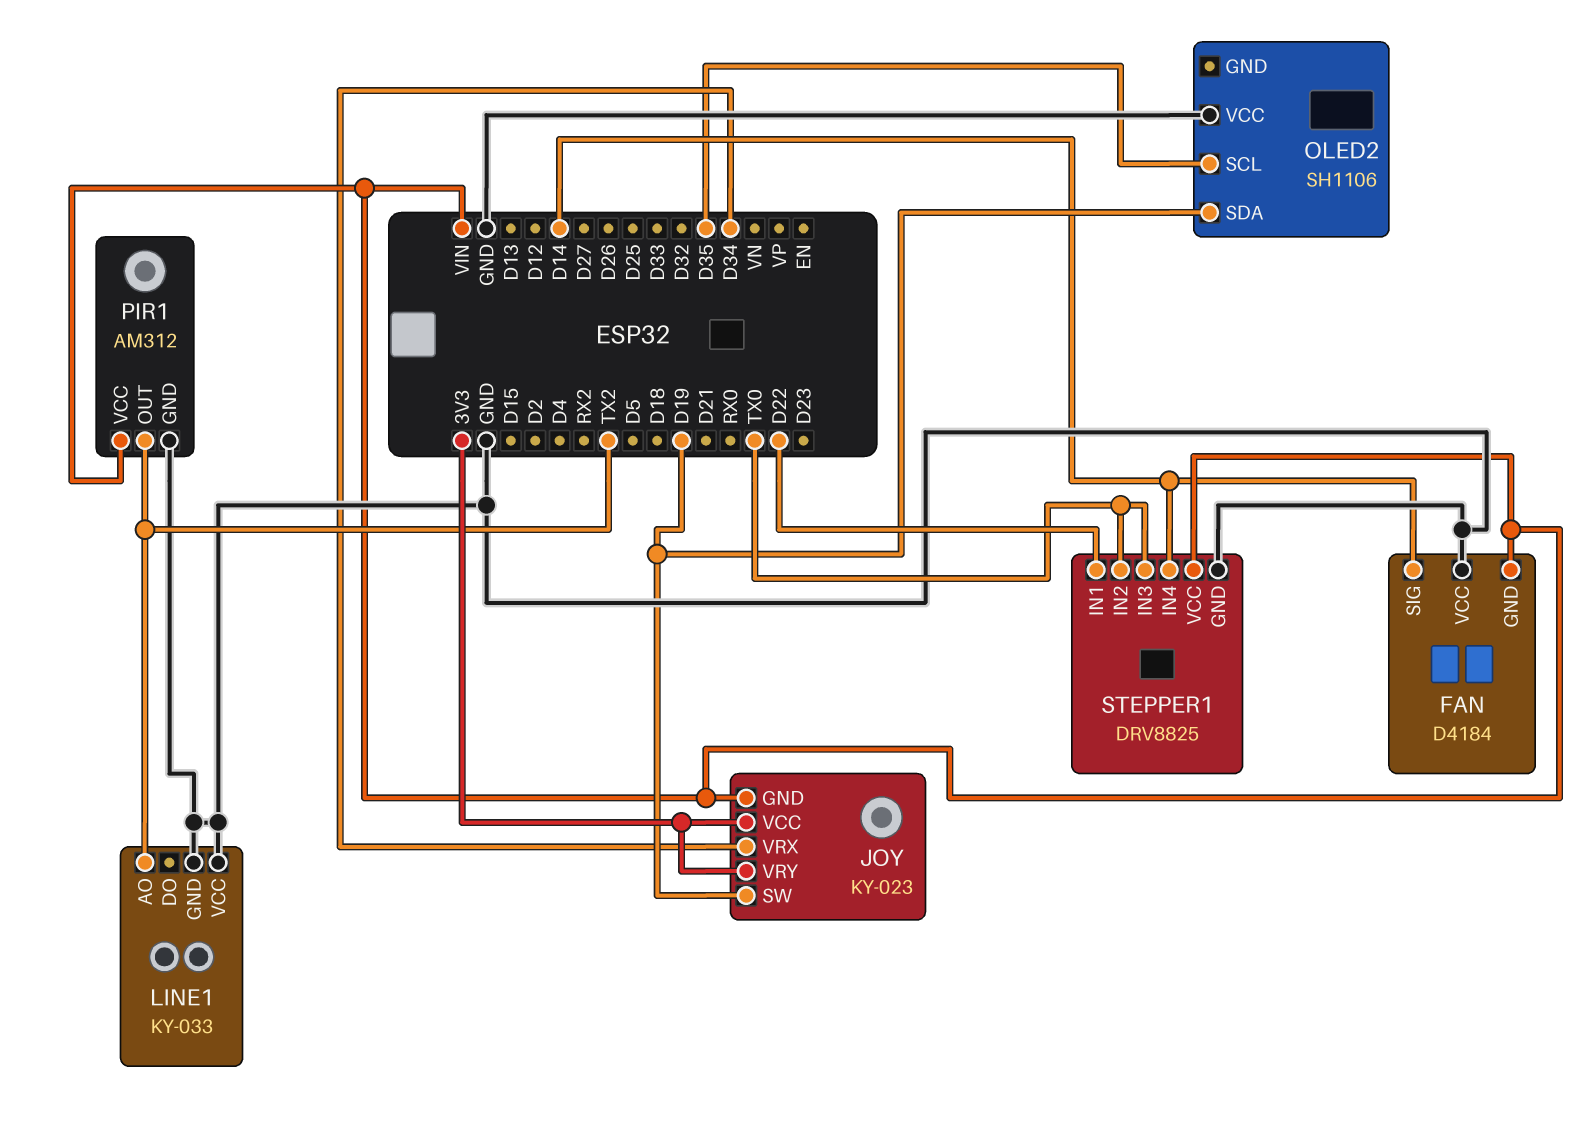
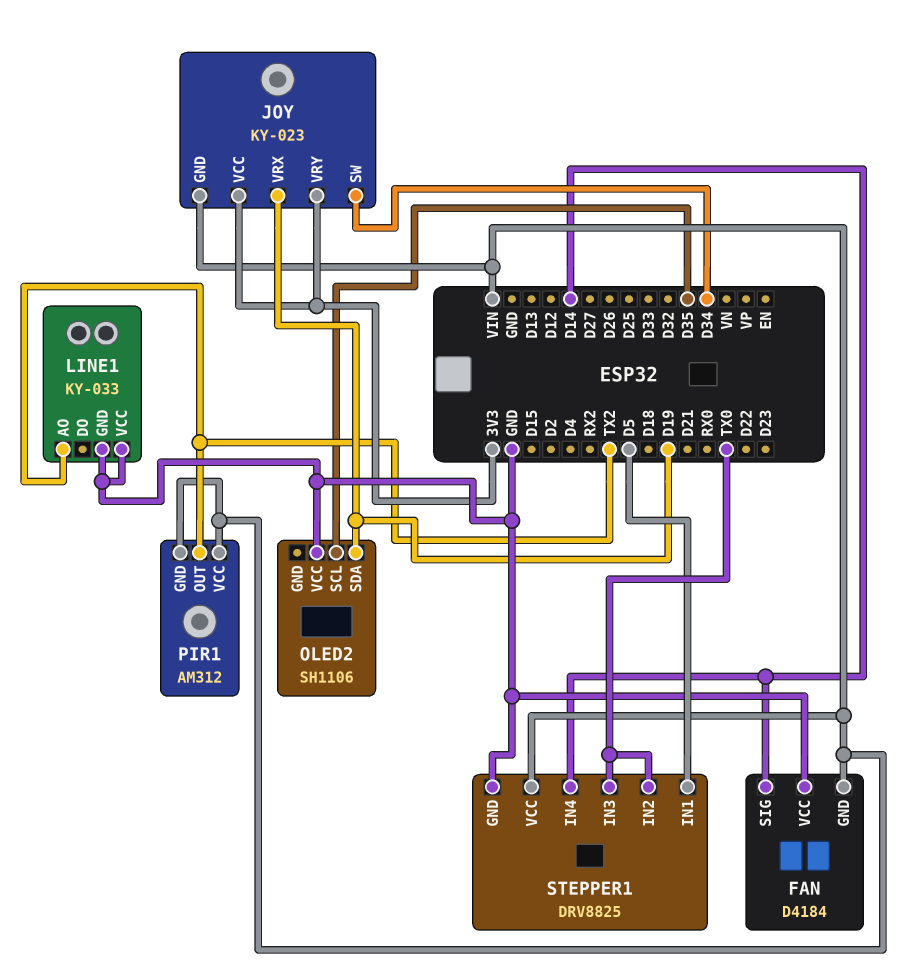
JOY pin SW: D19 -> D34
JOY pin VRX: D34 -> D19
PIR1 pin GND: GND -> VIN
STEPPER1 pin IN1: D22 -> D5

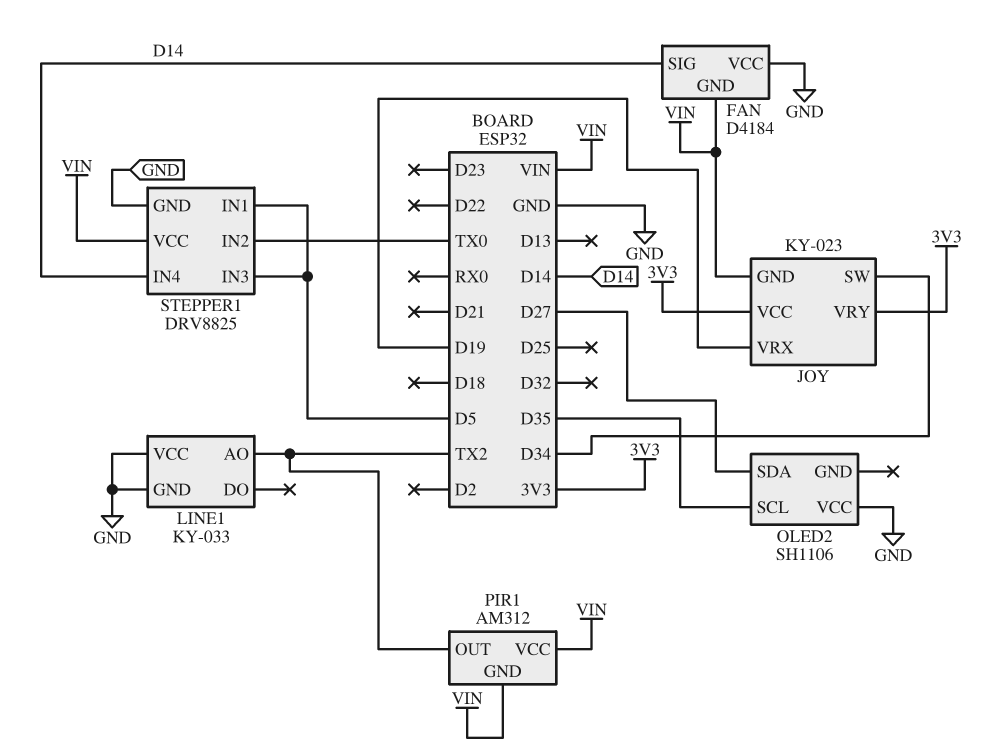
OLED2 pin SDA: D19 -> D27
STEPPER1 pin IN3: TX0 -> D5

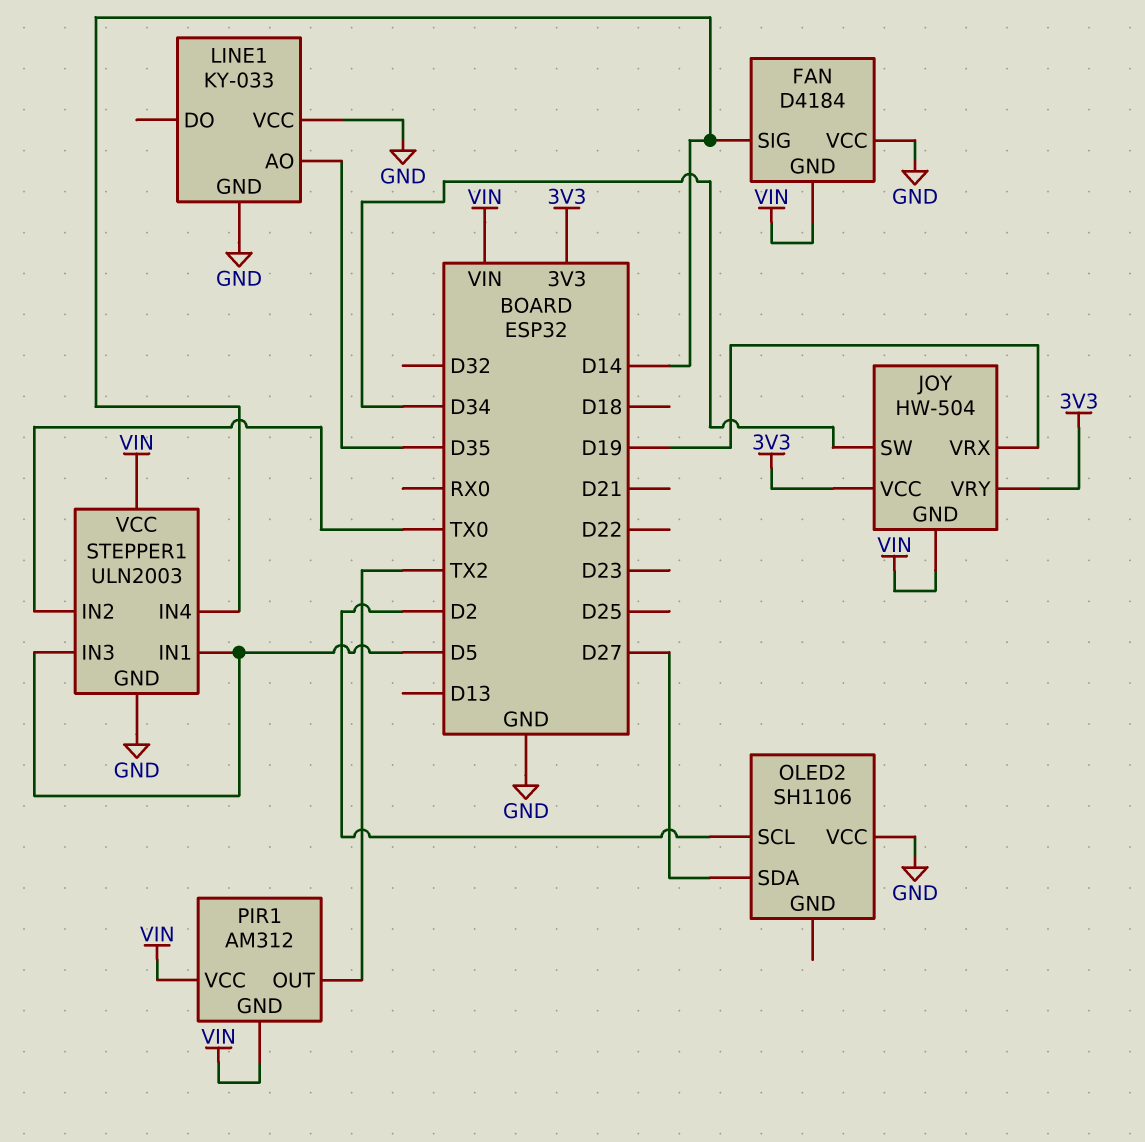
JOY: KY-023 -> HW-504
LINE1 pin AO: TX2 -> D35
OLED2 pin SCL: D35 -> D2
STEPPER1: DRV8825 -> ULN2003

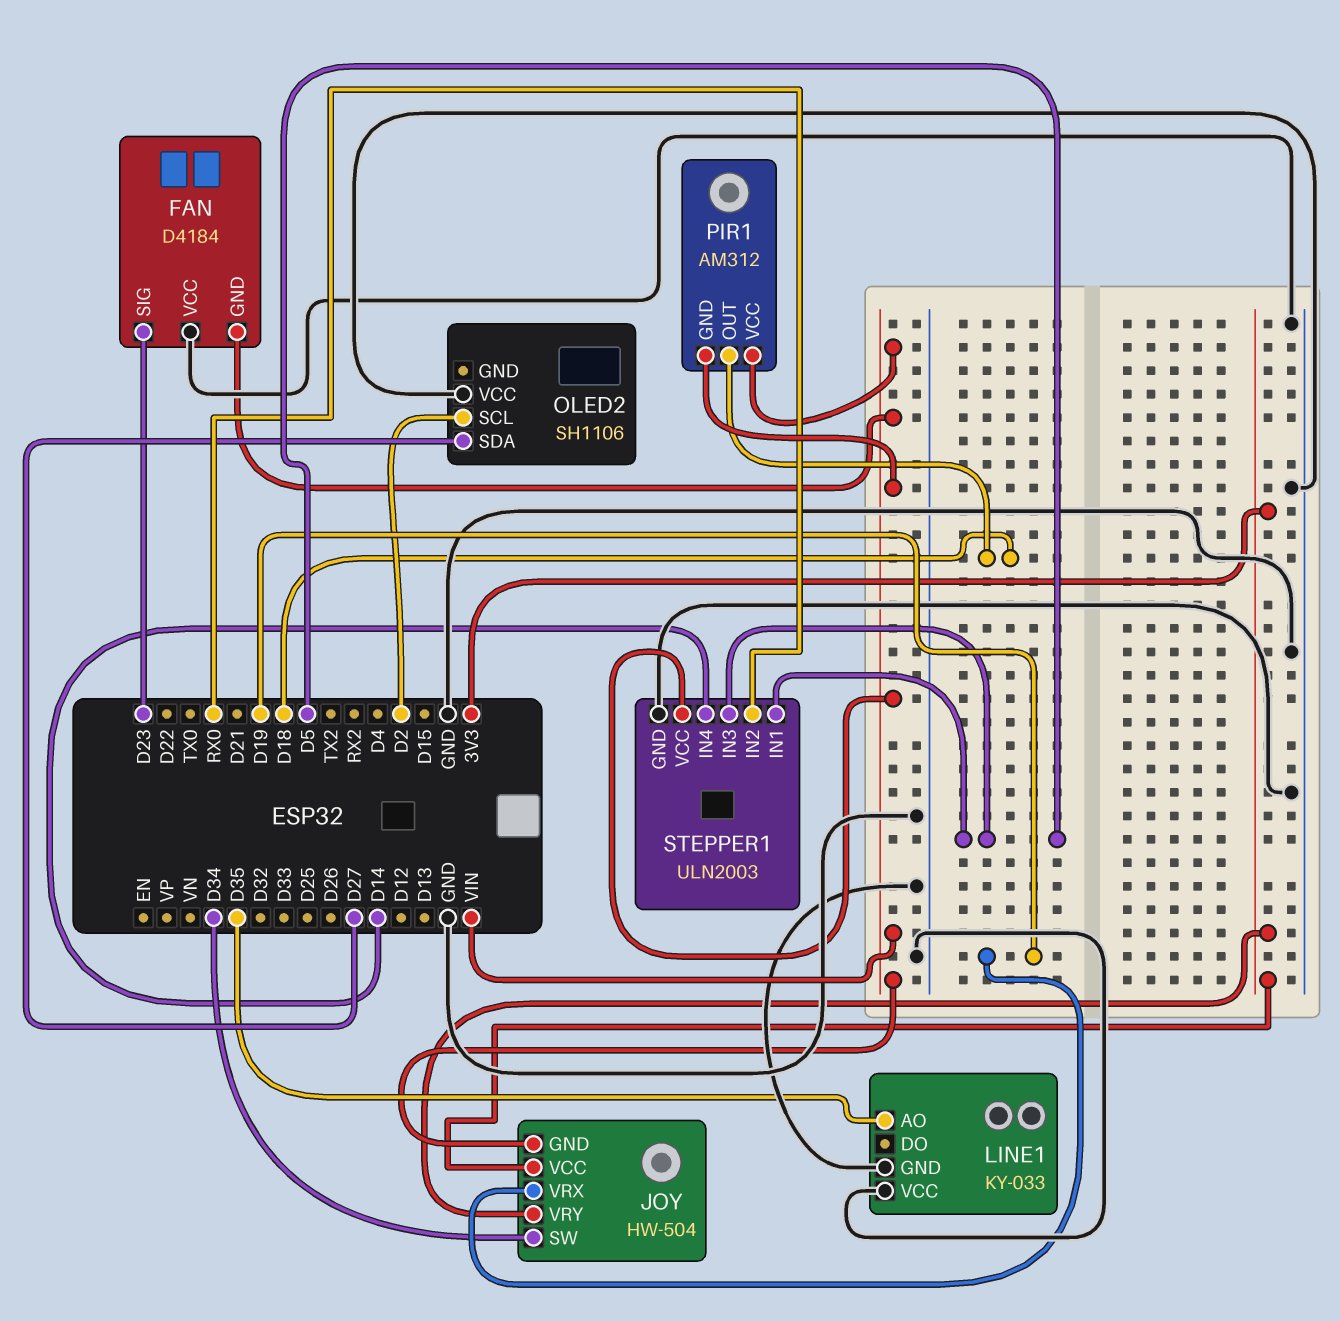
FAN pin SIG: D14 -> D23
PIR1 pin OUT: TX2 -> D18
STEPPER1 pin IN2: TX0 -> RX0

